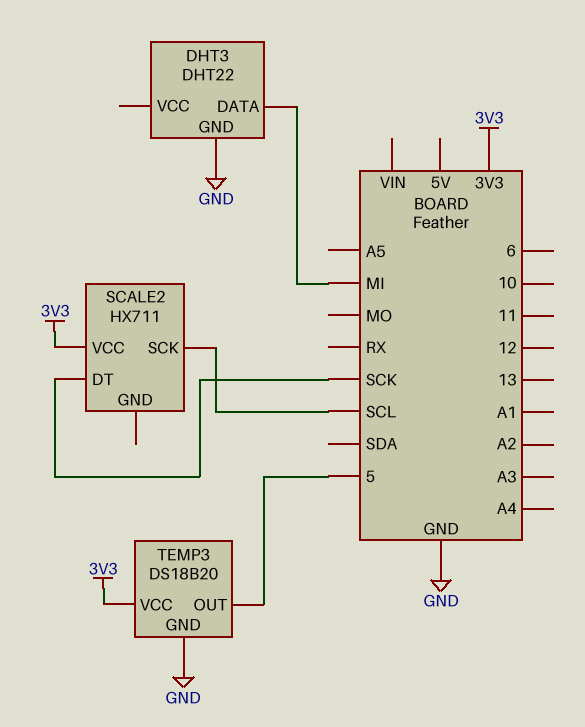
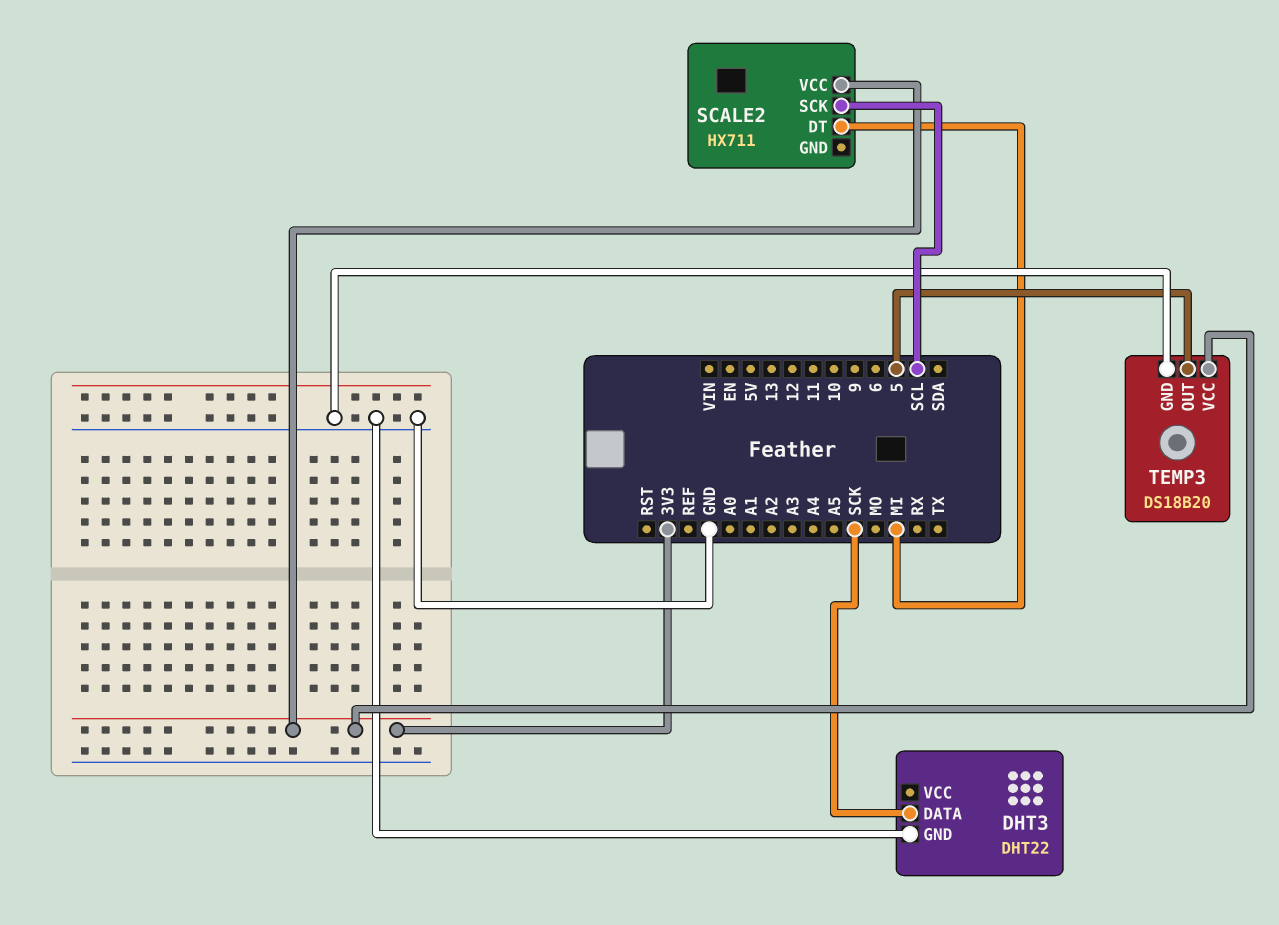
DHT3 pin DATA: MI -> SCK
SCALE2 pin DT: SCK -> MI

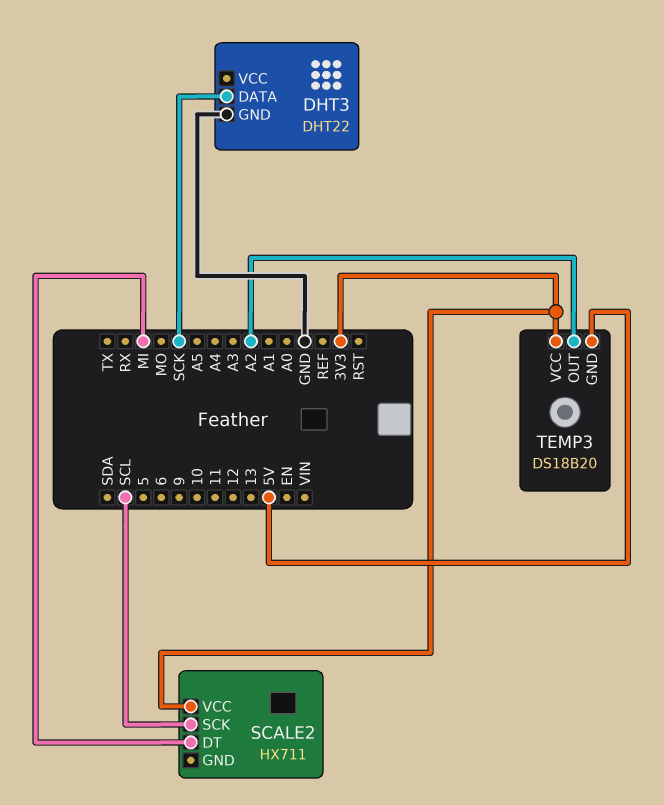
TEMP3 pin GND: GND -> 5V
TEMP3 pin OUT: 5 -> A2

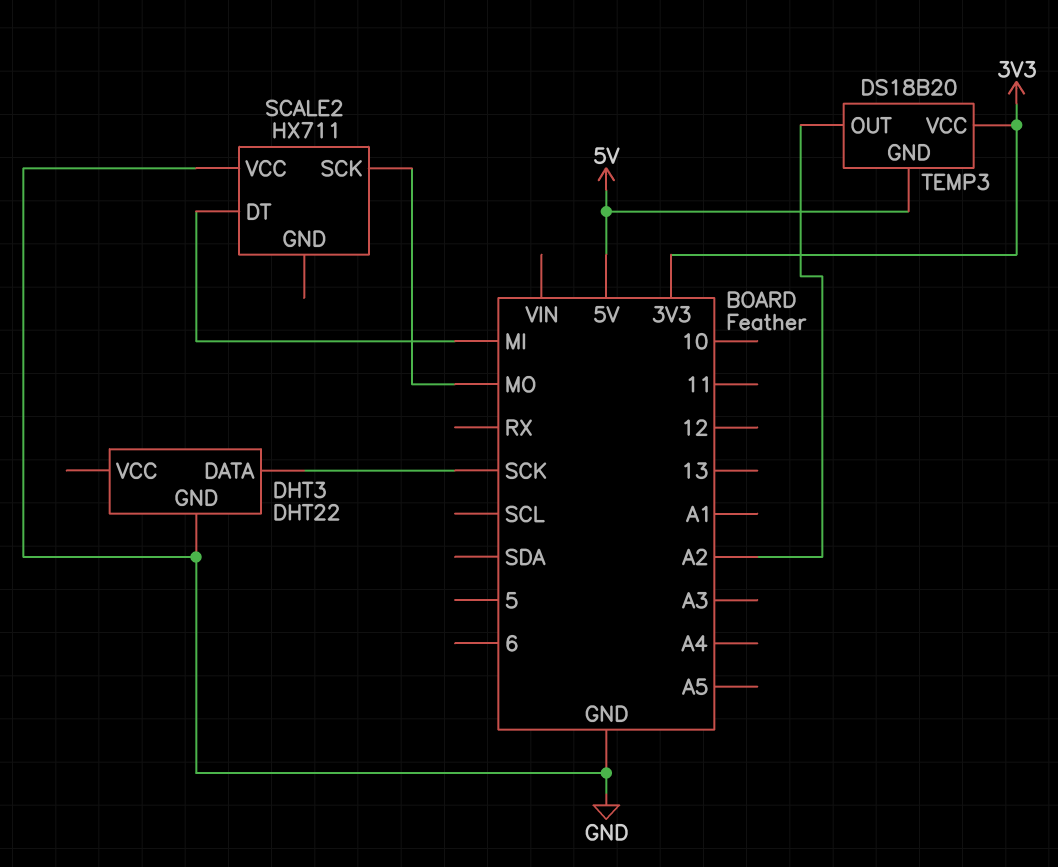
SCALE2 pin SCK: SCL -> MO
SCALE2 pin VCC: 3V3 -> GND

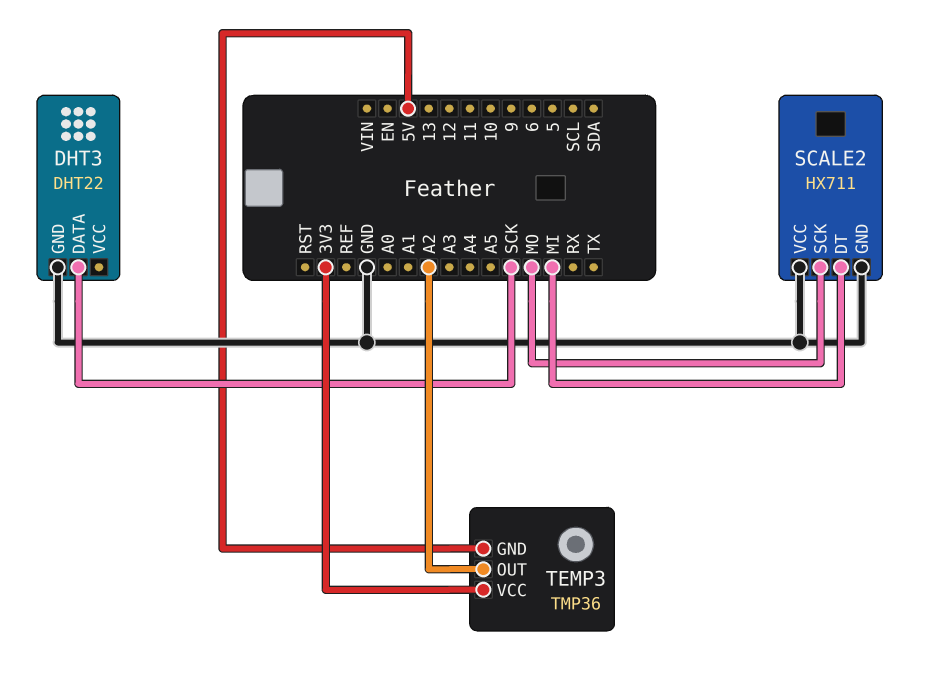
SCALE2 pin GND: none -> GND
TEMP3: DS18B20 -> TMP36

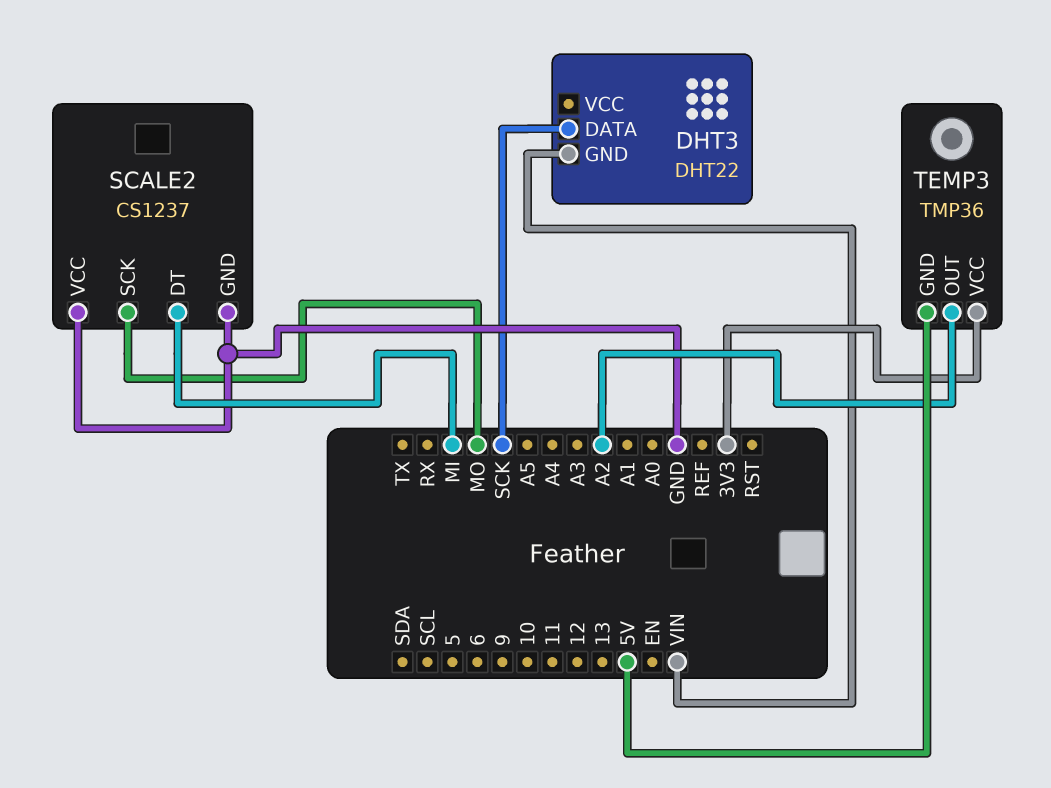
DHT3 pin GND: GND -> VIN
SCALE2: HX711 -> CS1237

